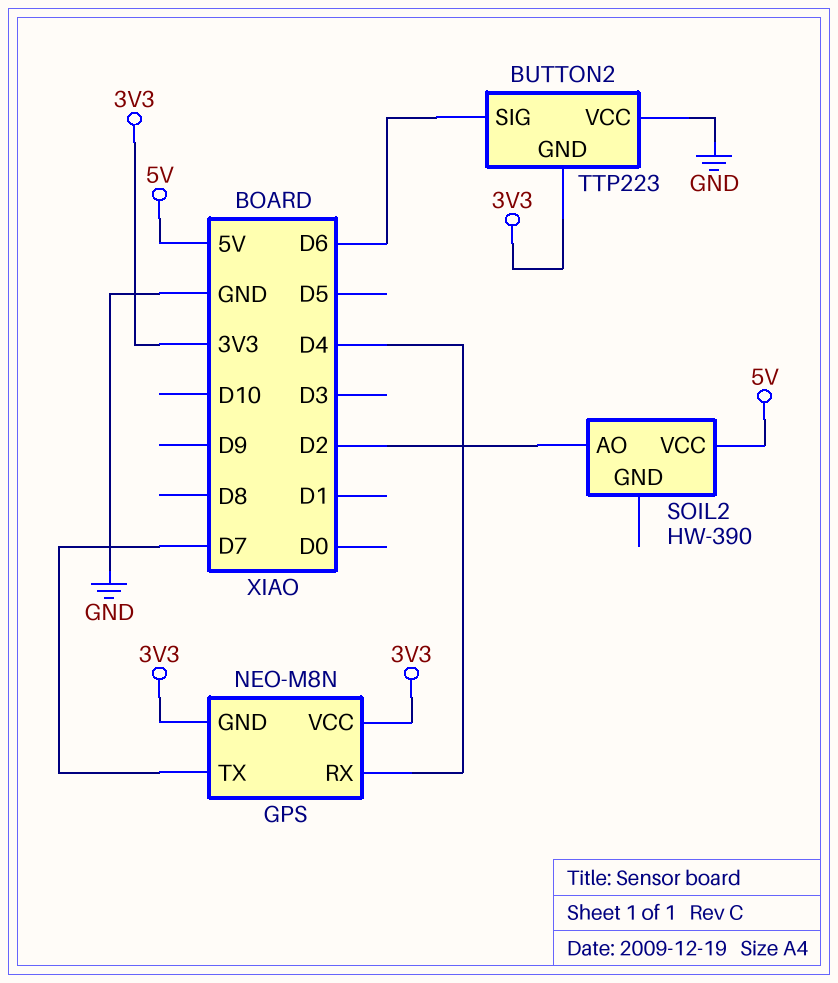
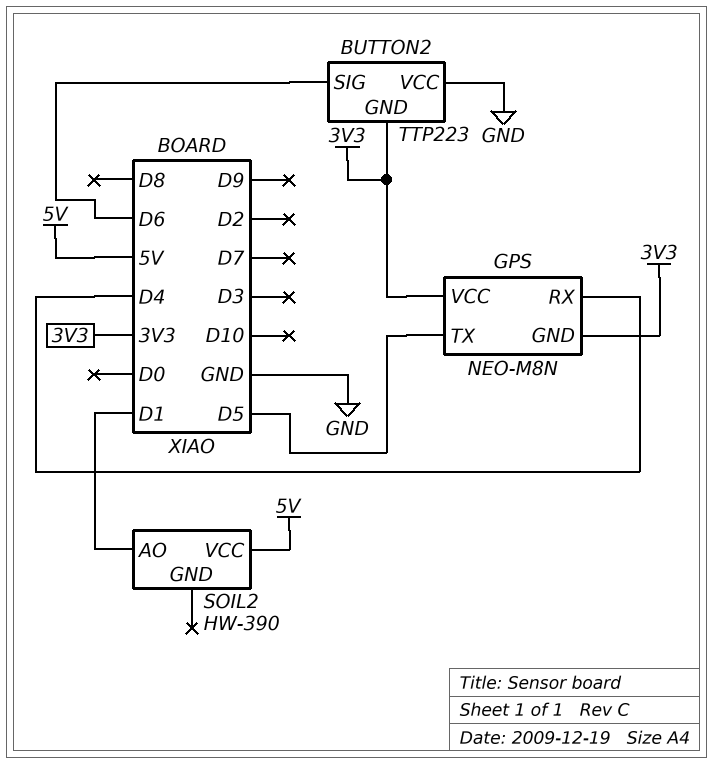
GPS pin TX: D7 -> D5
SOIL2 pin AO: D2 -> D1

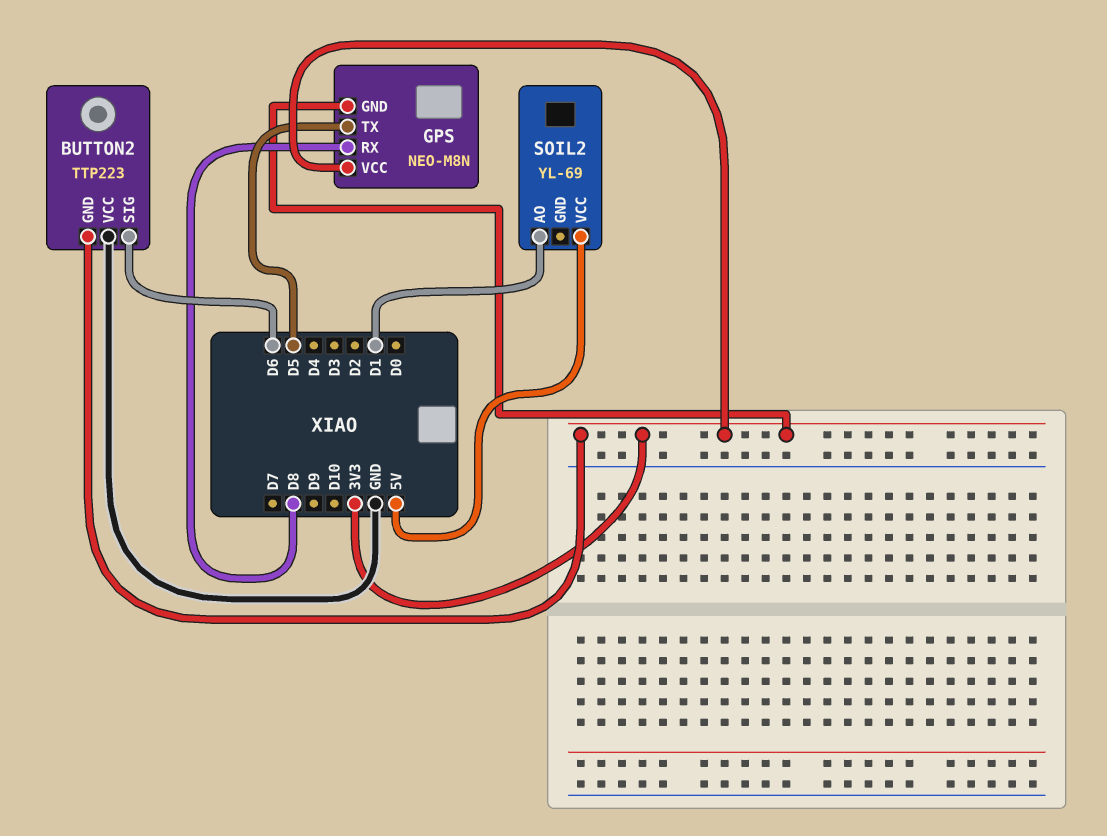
GPS pin RX: D4 -> D8
SOIL2: HW-390 -> YL-69

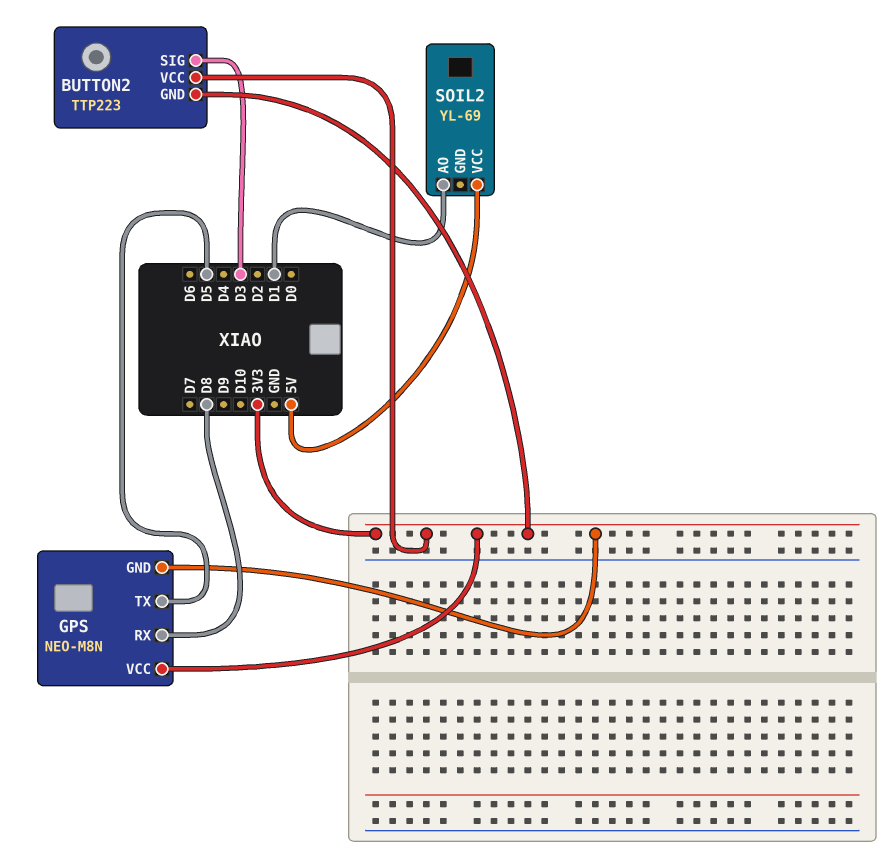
BUTTON2 pin SIG: D6 -> D3
BUTTON2 pin VCC: GND -> 3V3

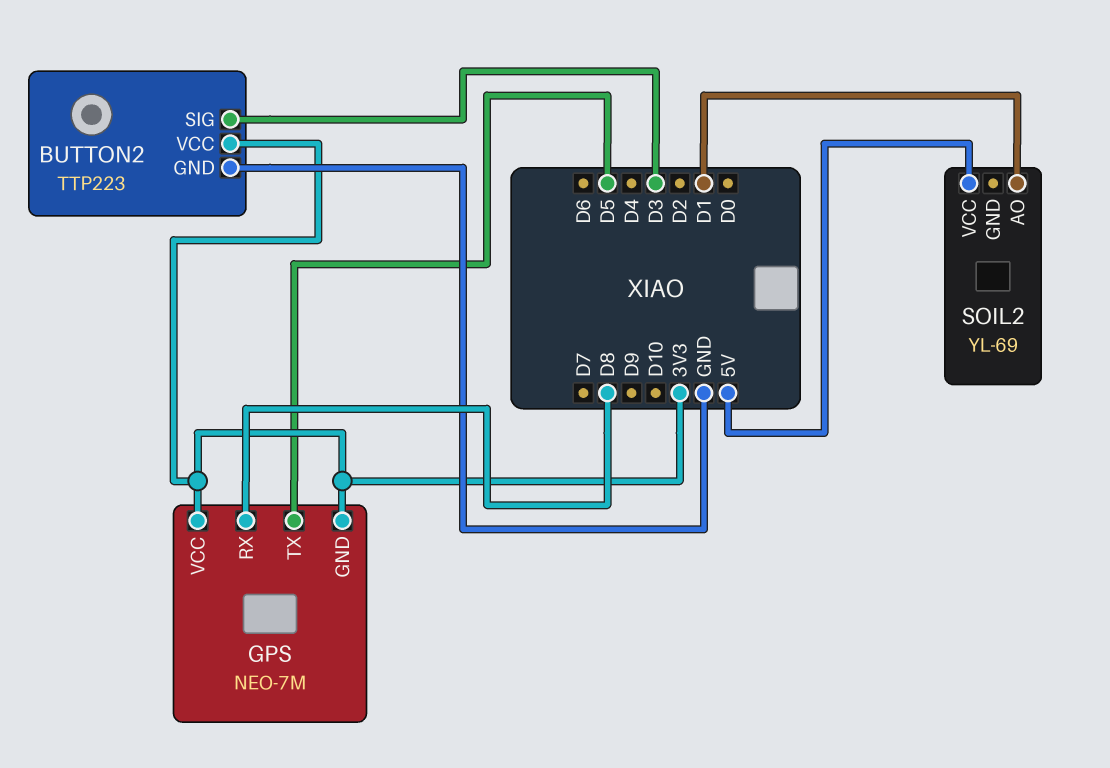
BUTTON2 pin GND: 3V3 -> GND
GPS: NEO-M8N -> NEO-7M

